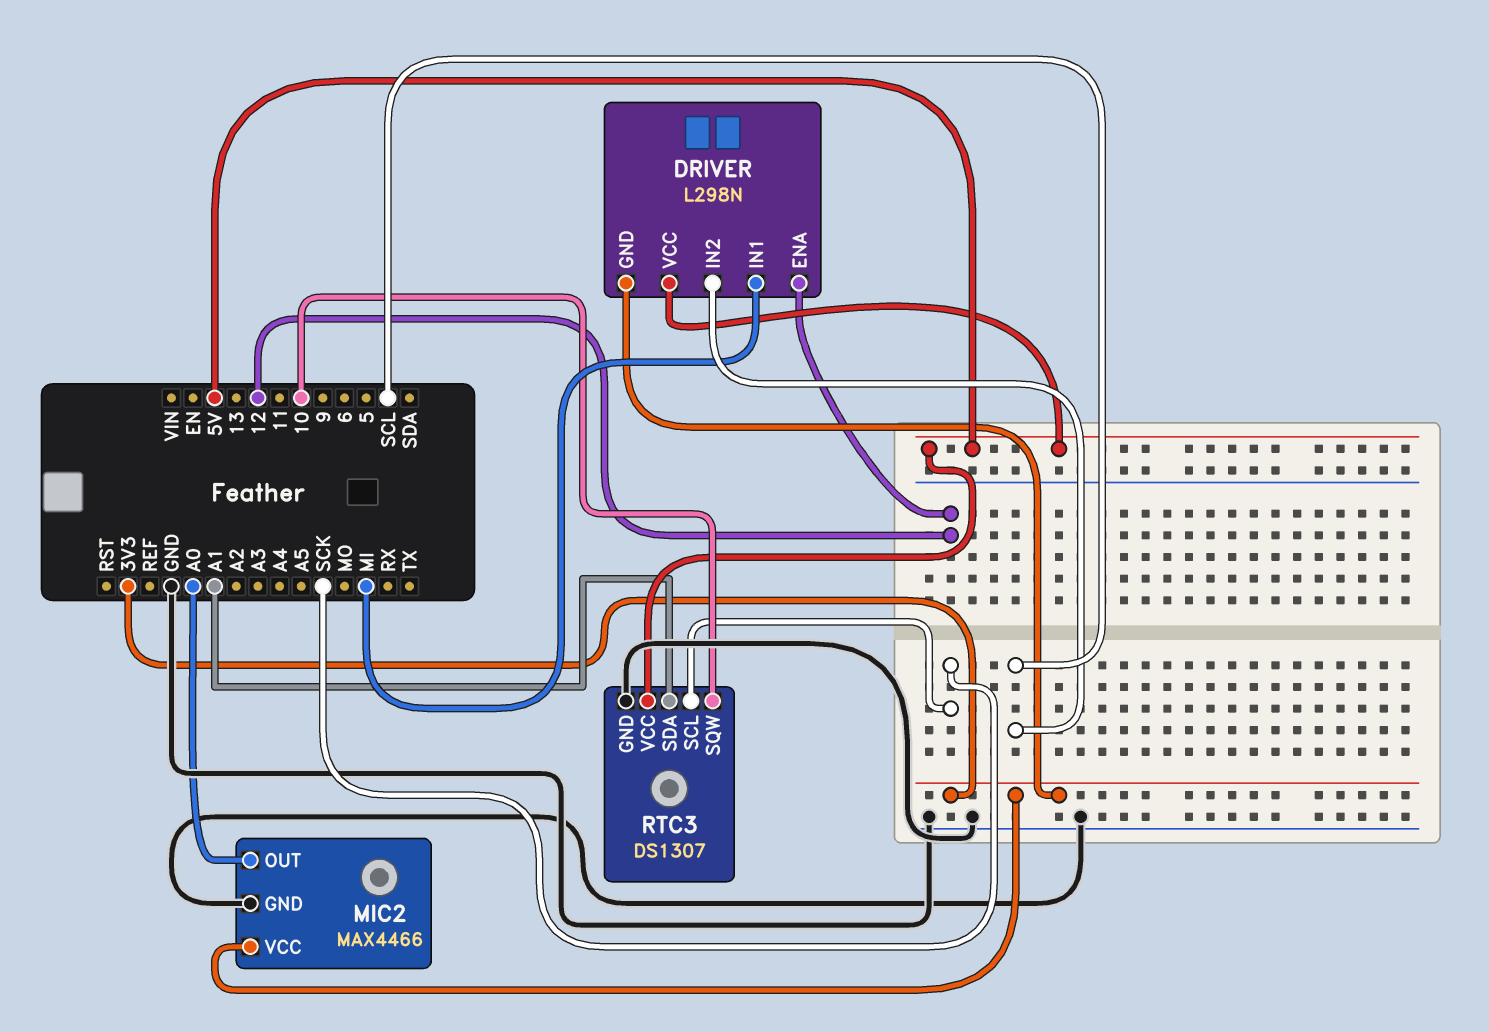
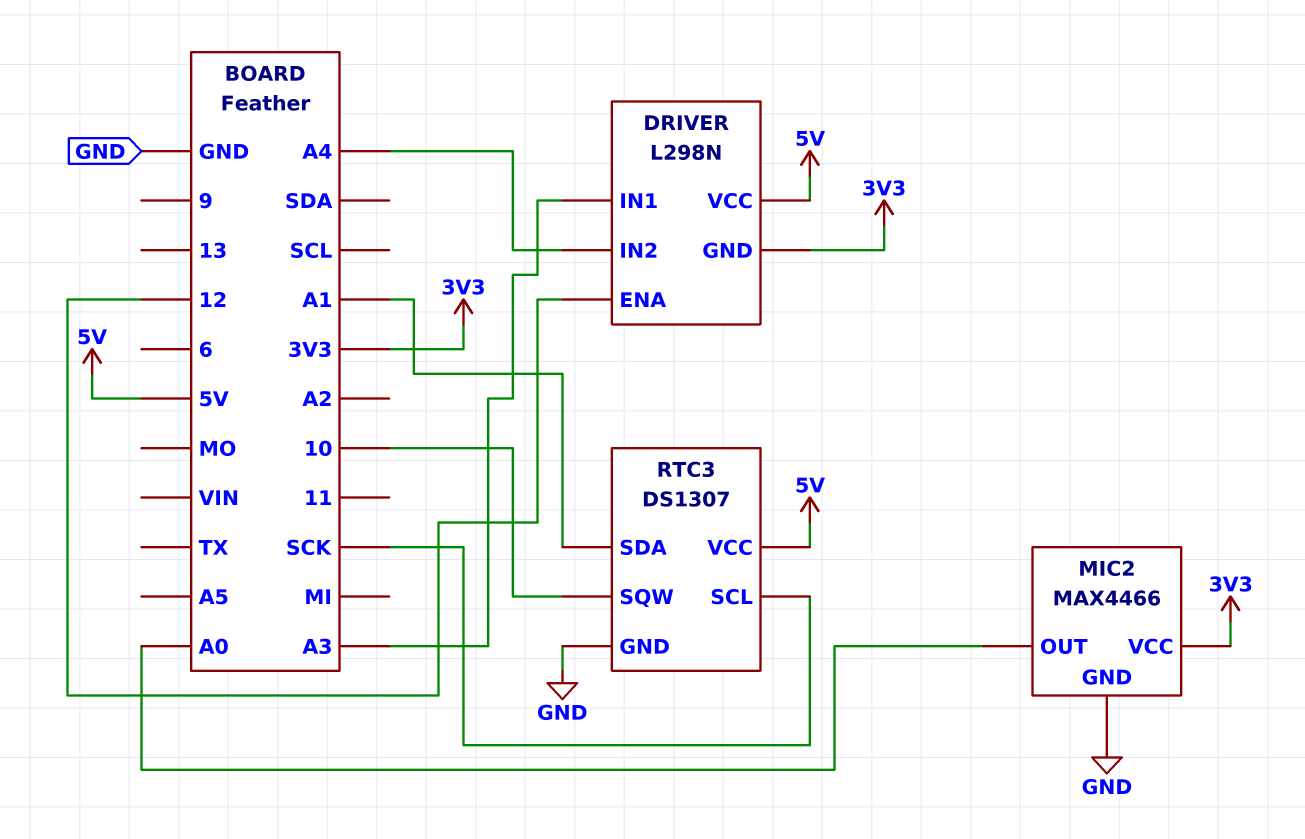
DRIVER pin IN1: MI -> A3
DRIVER pin IN2: SCL -> A4

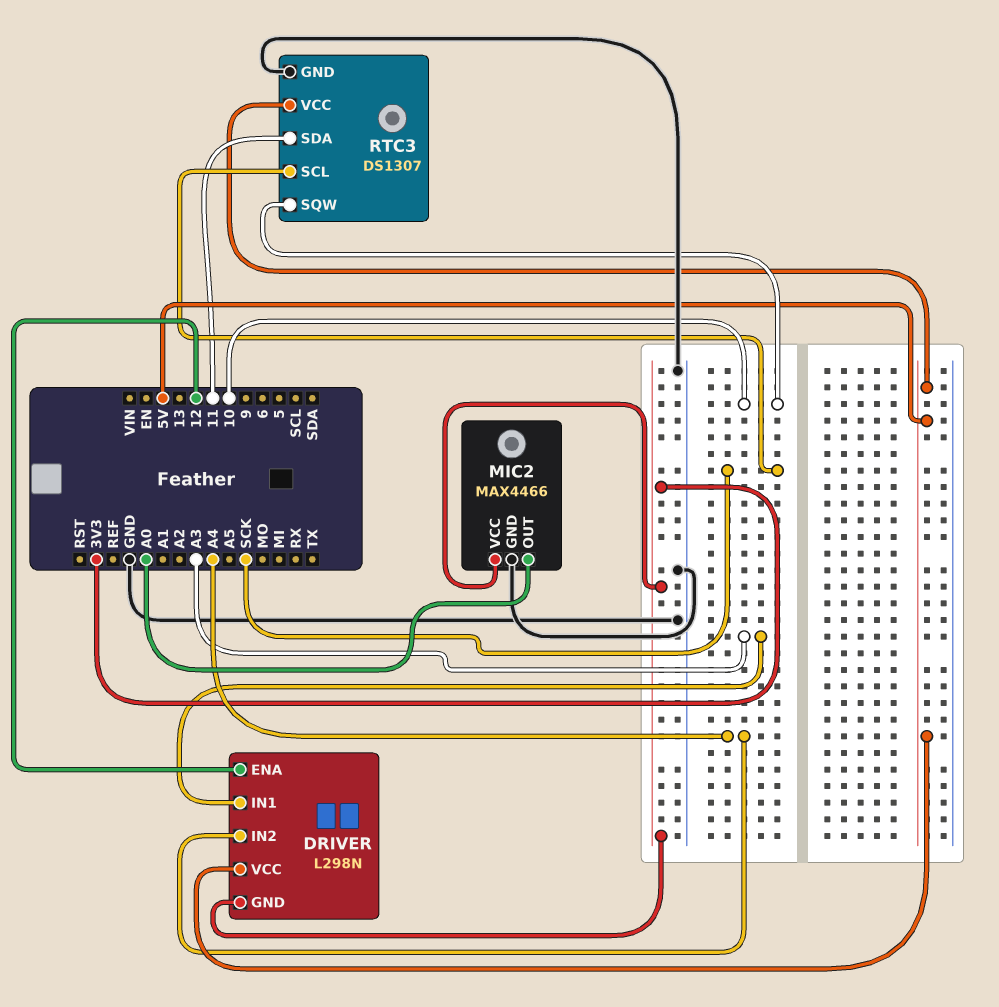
RTC3 pin SDA: A1 -> 11

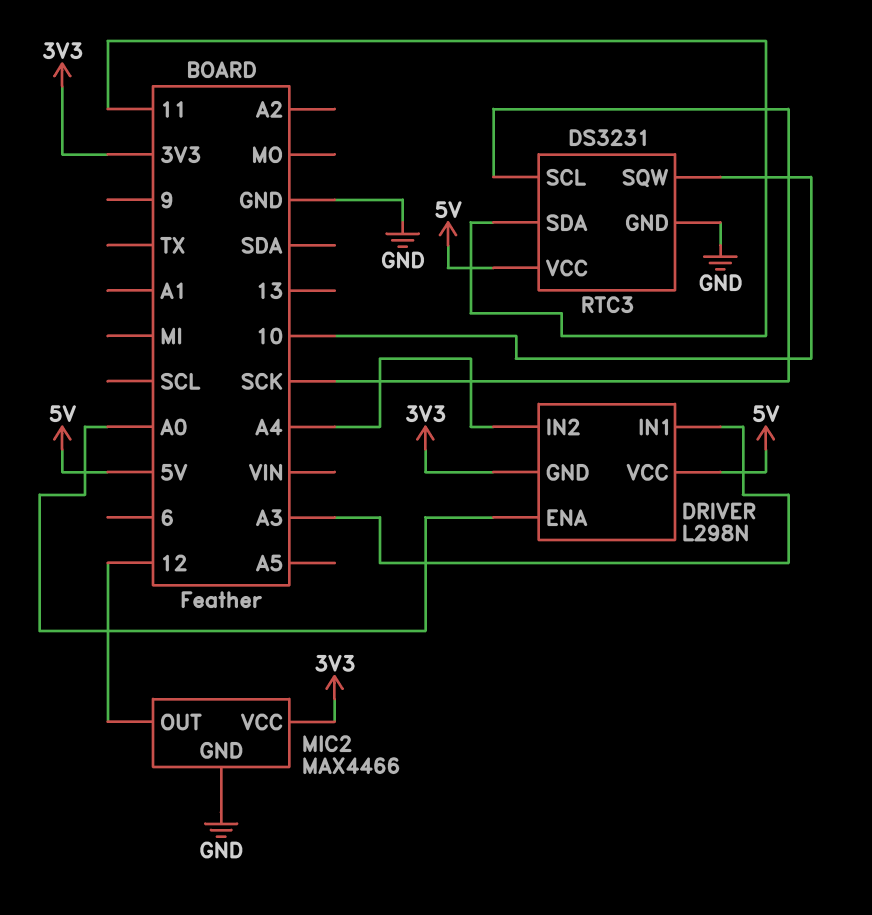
DRIVER pin ENA: 12 -> A0
MIC2 pin OUT: A0 -> 12
RTC3: DS1307 -> DS3231

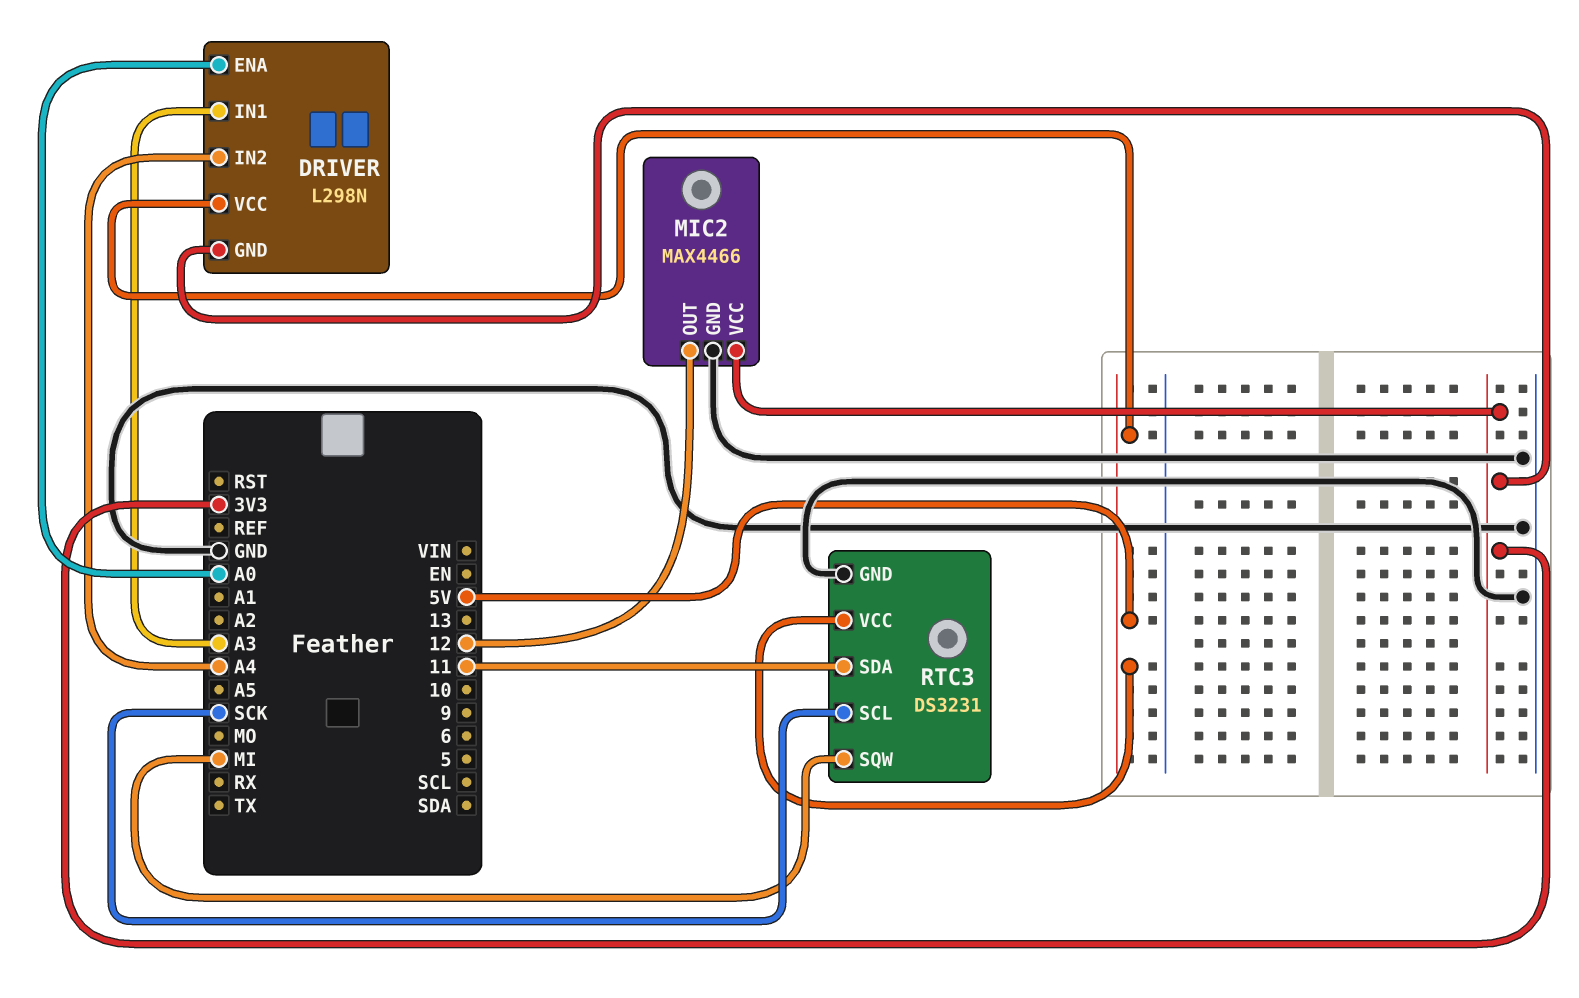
RTC3 pin SQW: 10 -> MI

